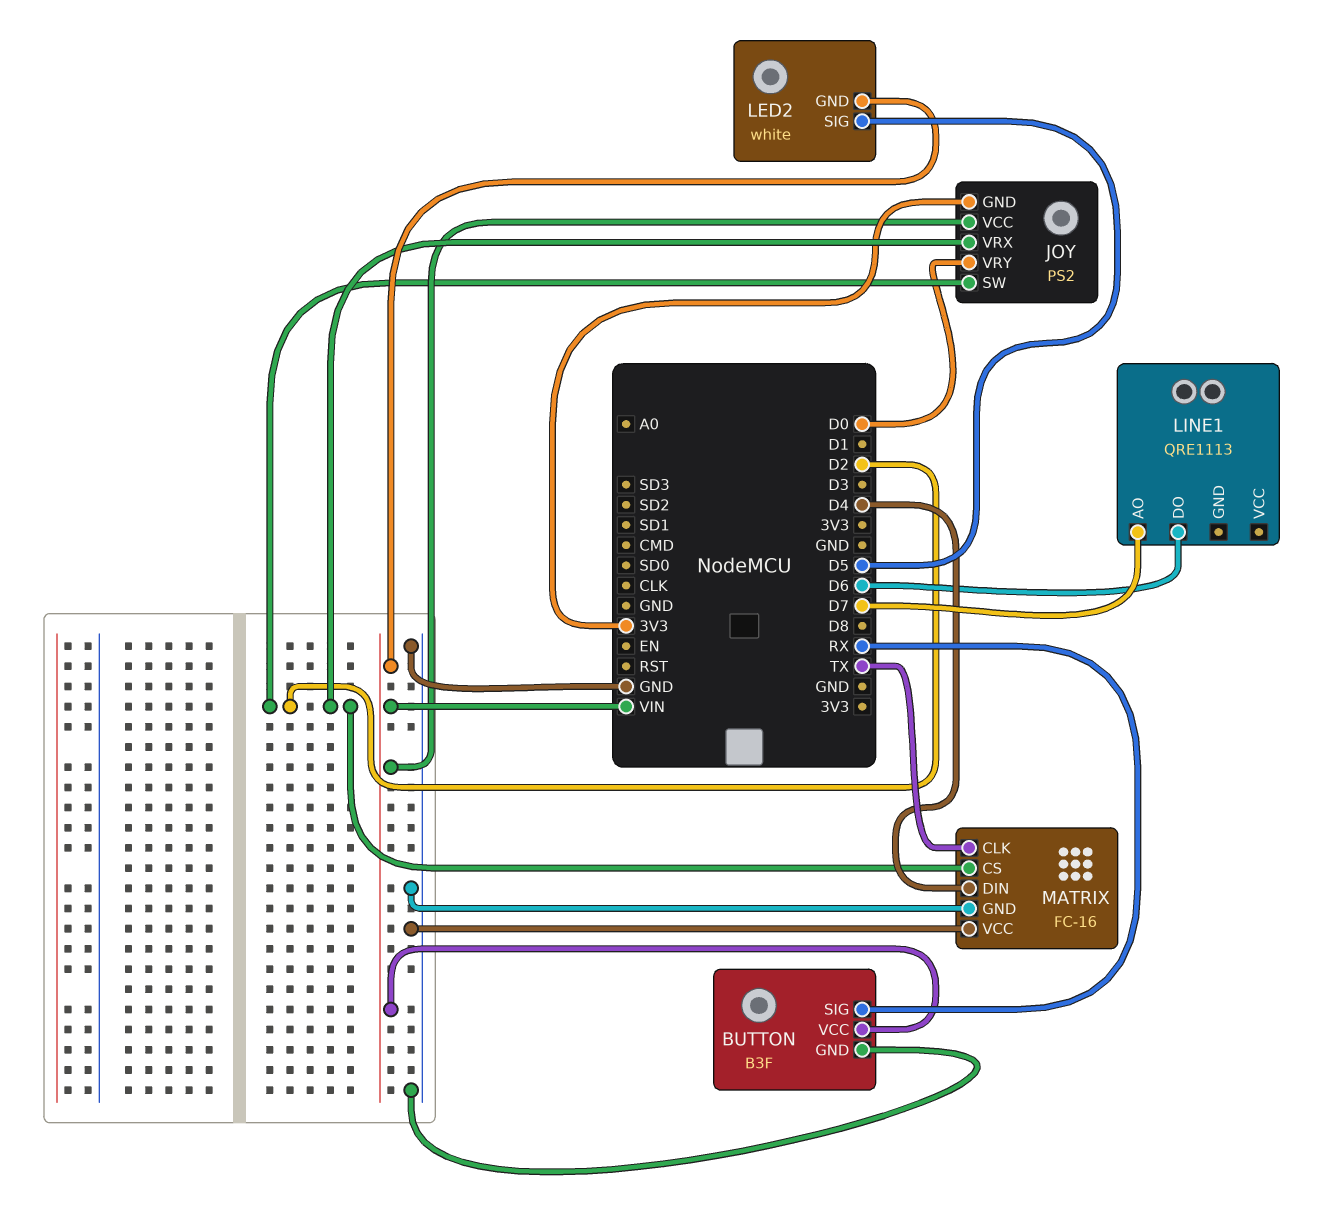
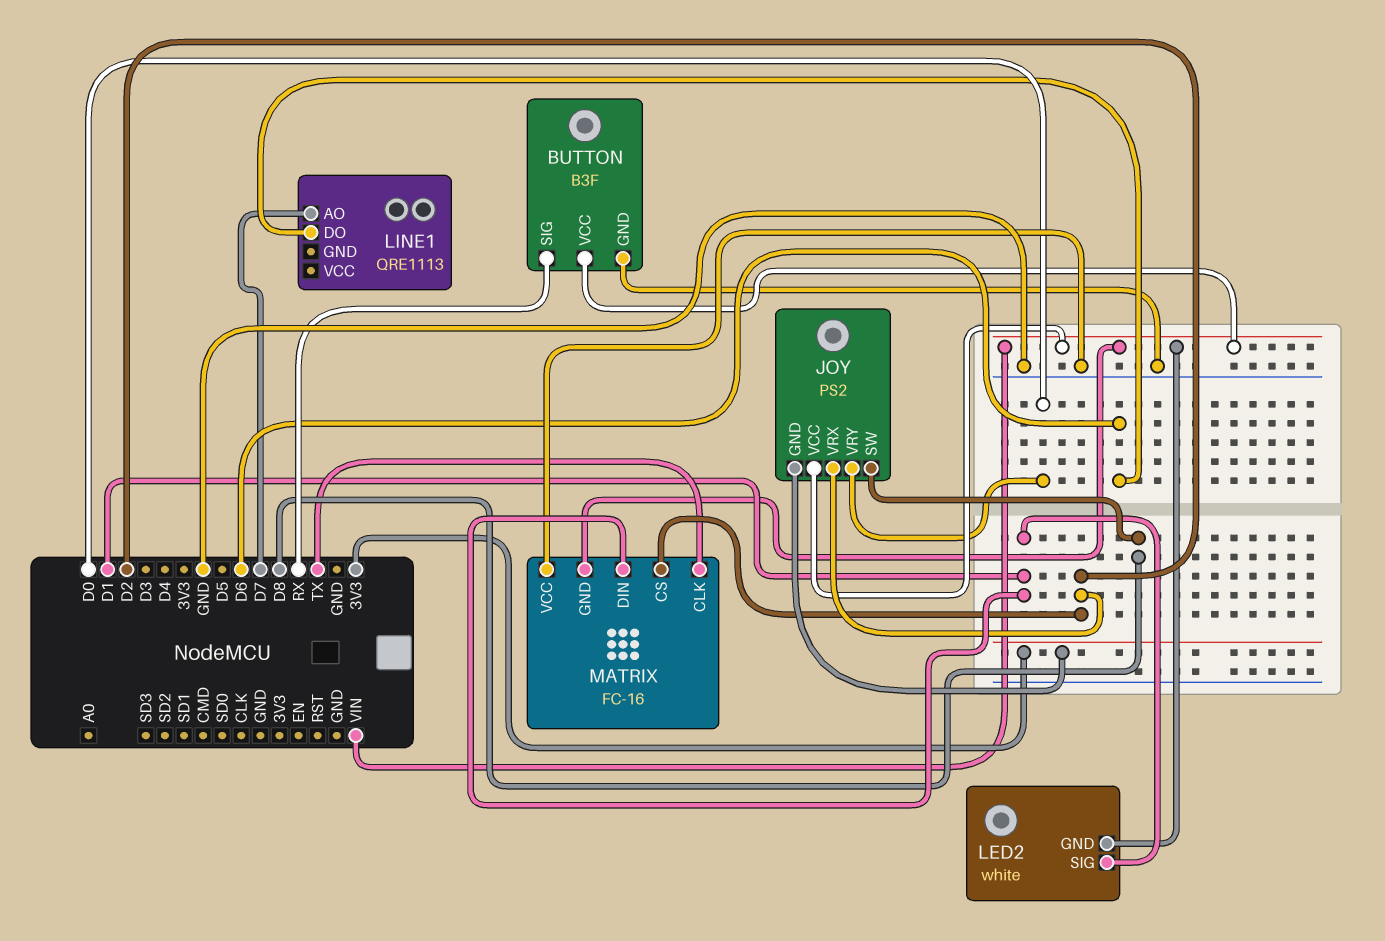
JOY pin SW: D2 -> D8
LED2 pin SIG: D5 -> D1
MATRIX pin DIN: D4 -> D1
MATRIX pin GND: GND -> VIN

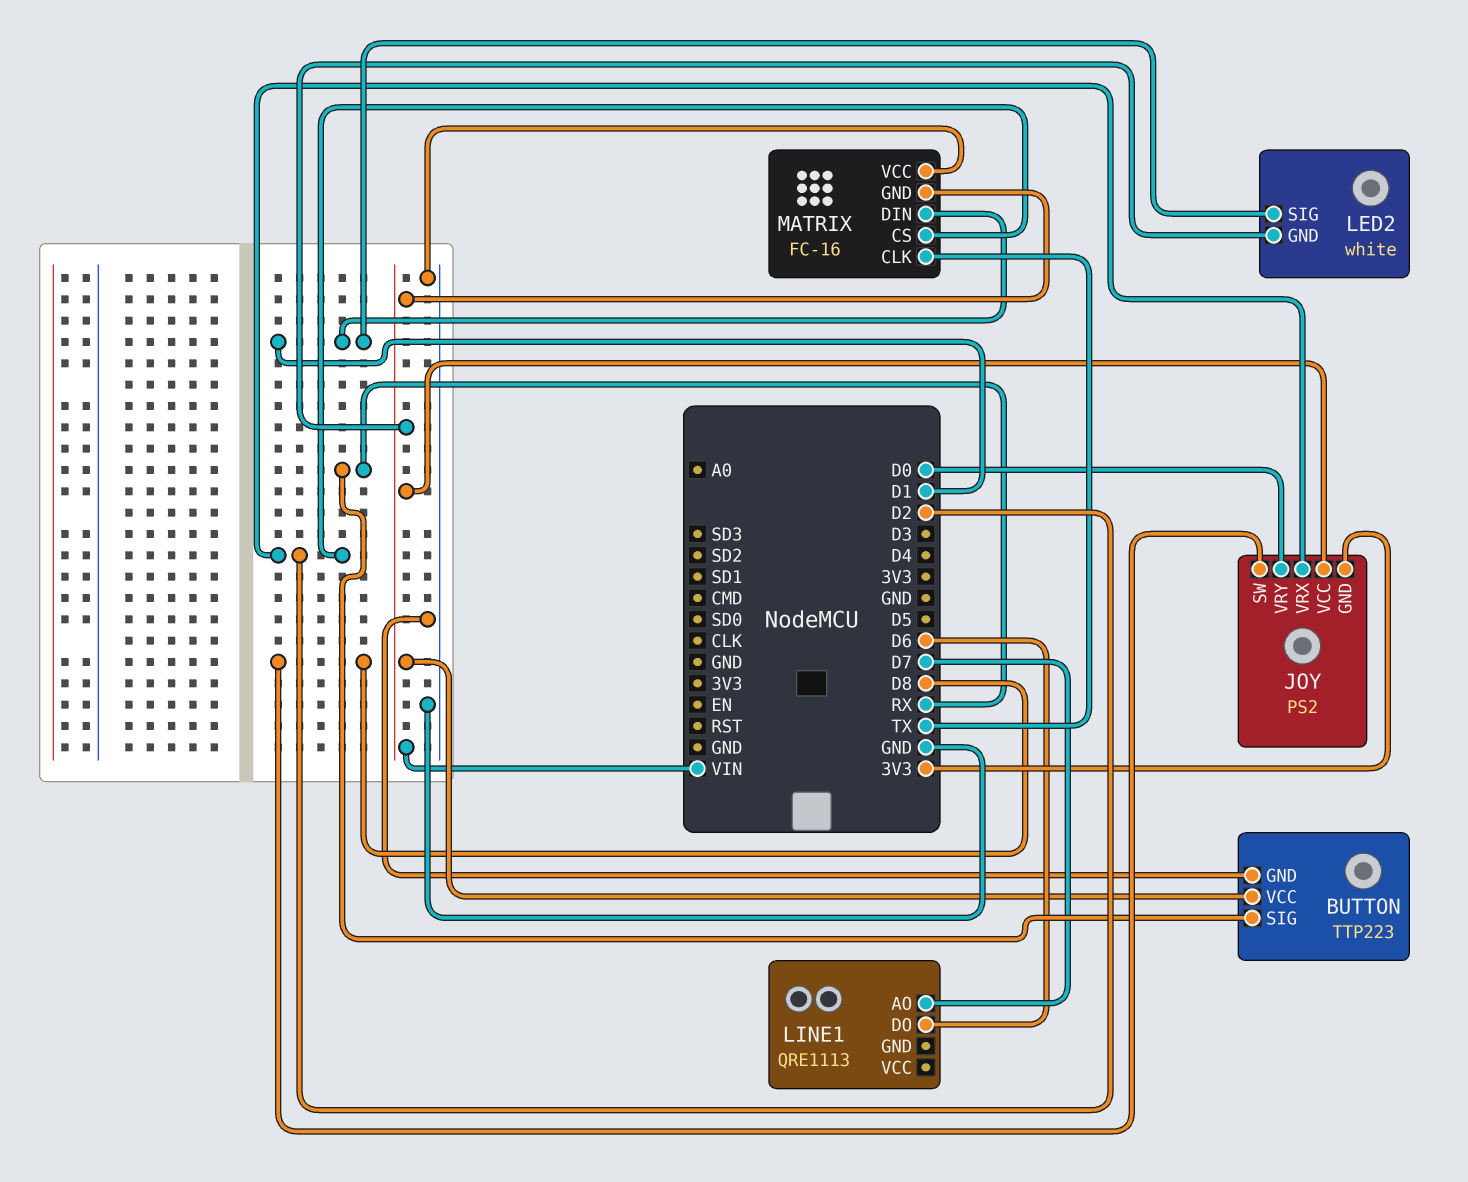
BUTTON: B3F -> TTP223

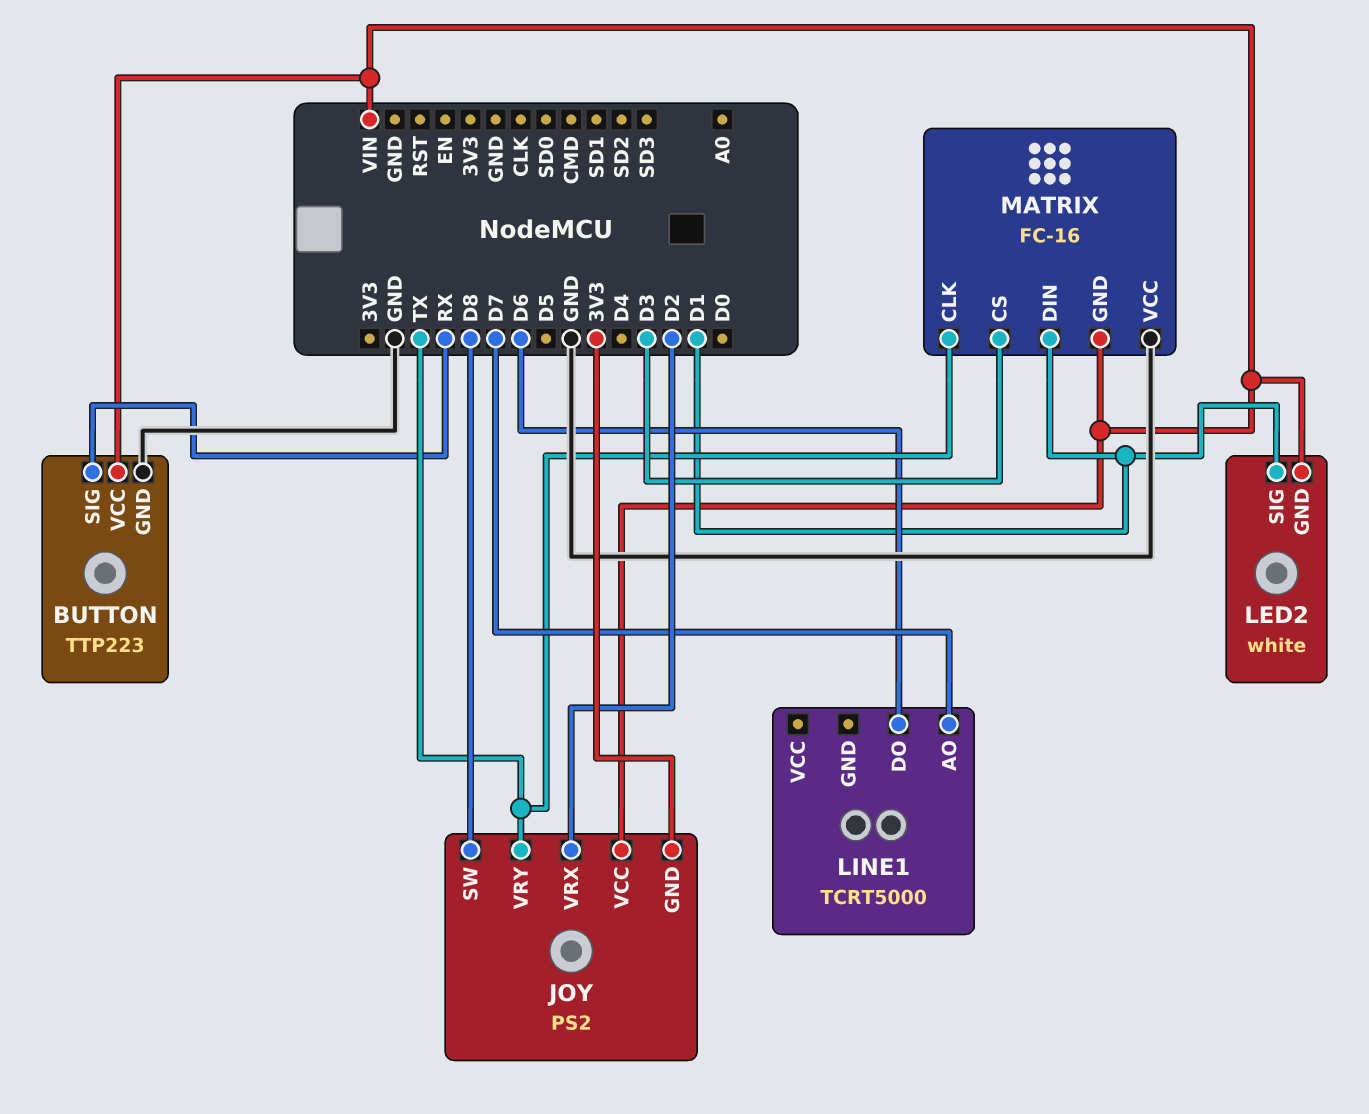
JOY pin VRY: D0 -> TX
LINE1: QRE1113 -> TCRT5000
MATRIX pin CS: D2 -> D3

